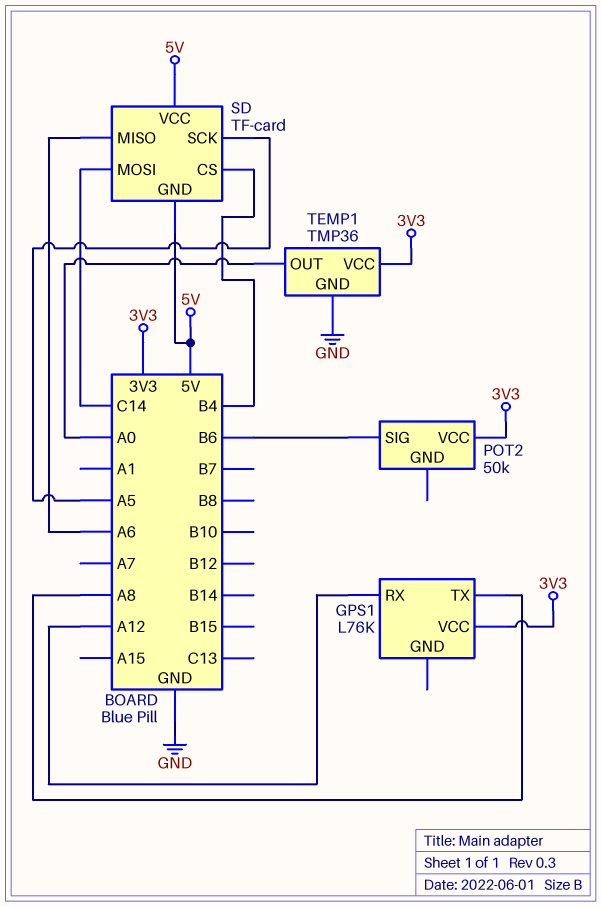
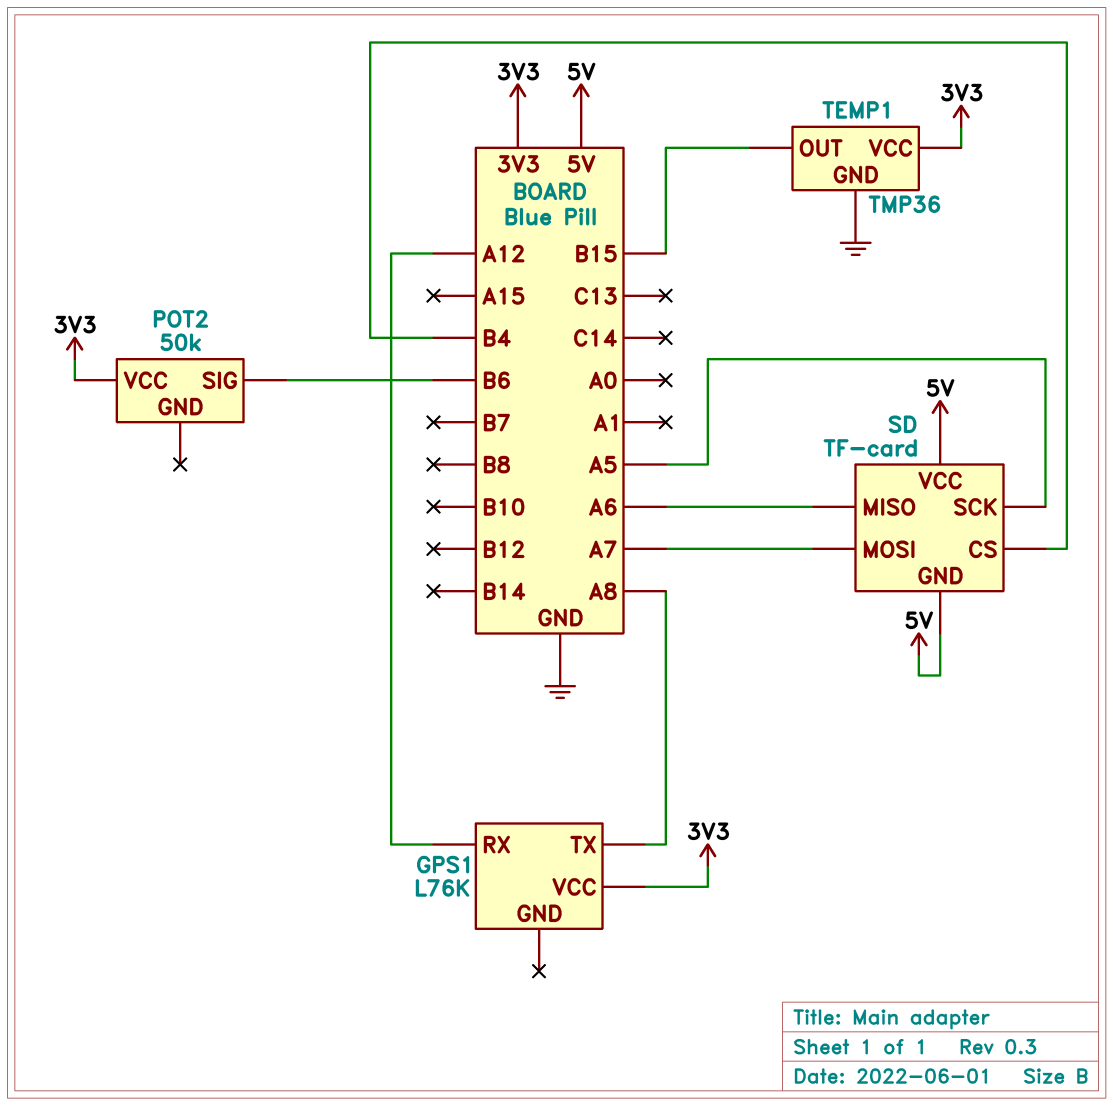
SD pin MOSI: C14 -> A7
TEMP1 pin OUT: A0 -> B15

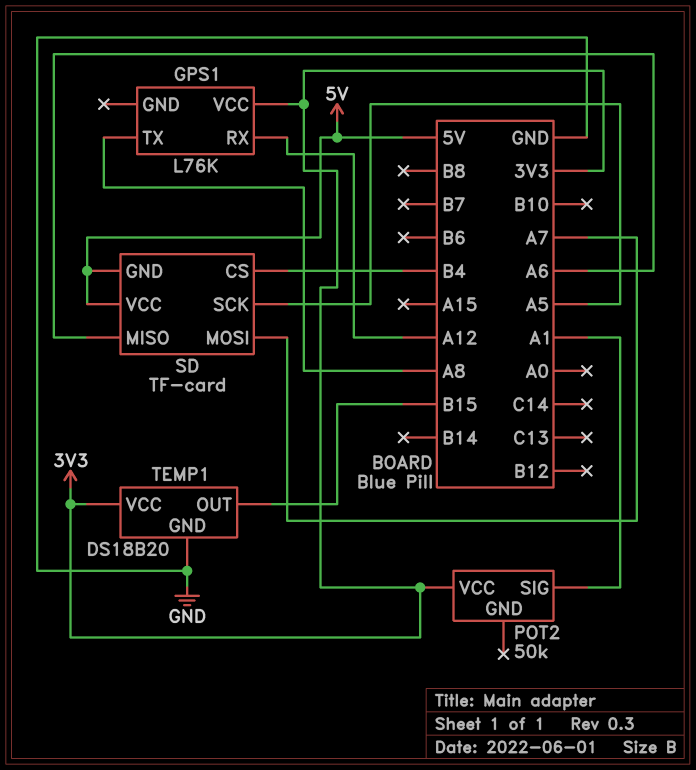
POT2 pin SIG: B6 -> A1
TEMP1: TMP36 -> DS18B20

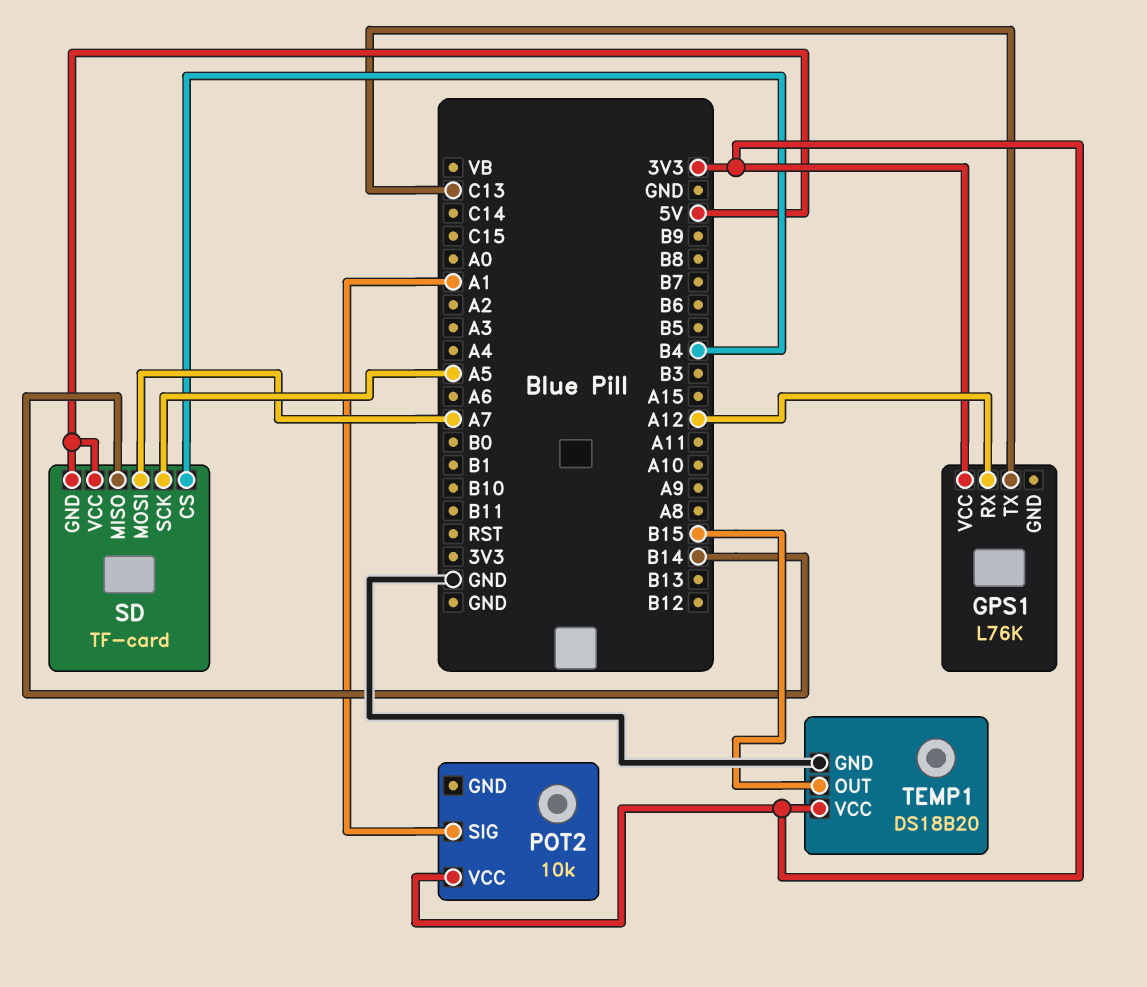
GPS1 pin TX: A8 -> C13
POT2: 50k -> 10k
SD pin MISO: A6 -> B14

